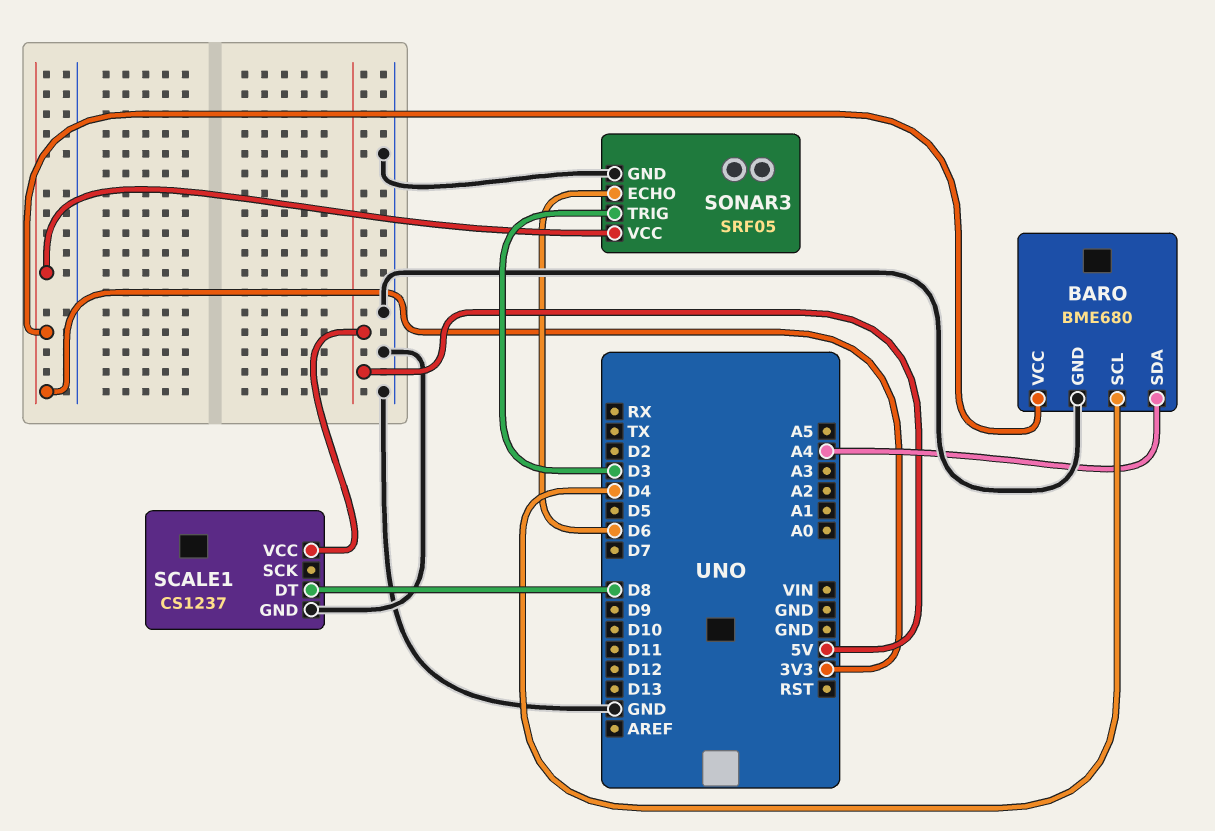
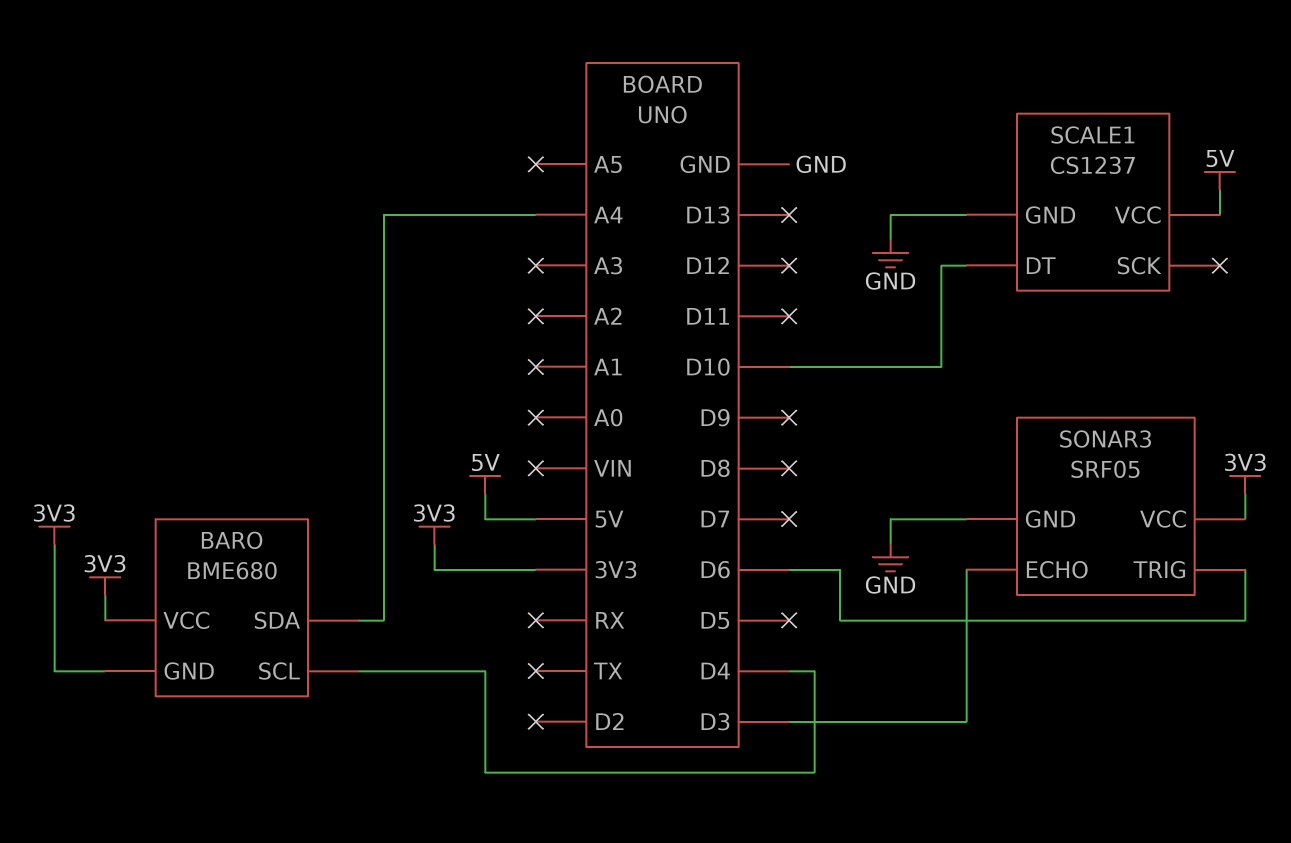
BARO pin GND: GND -> 3V3
SCALE1 pin DT: D8 -> D10
SONAR3 pin ECHO: D6 -> D3
SONAR3 pin TRIG: D3 -> D6

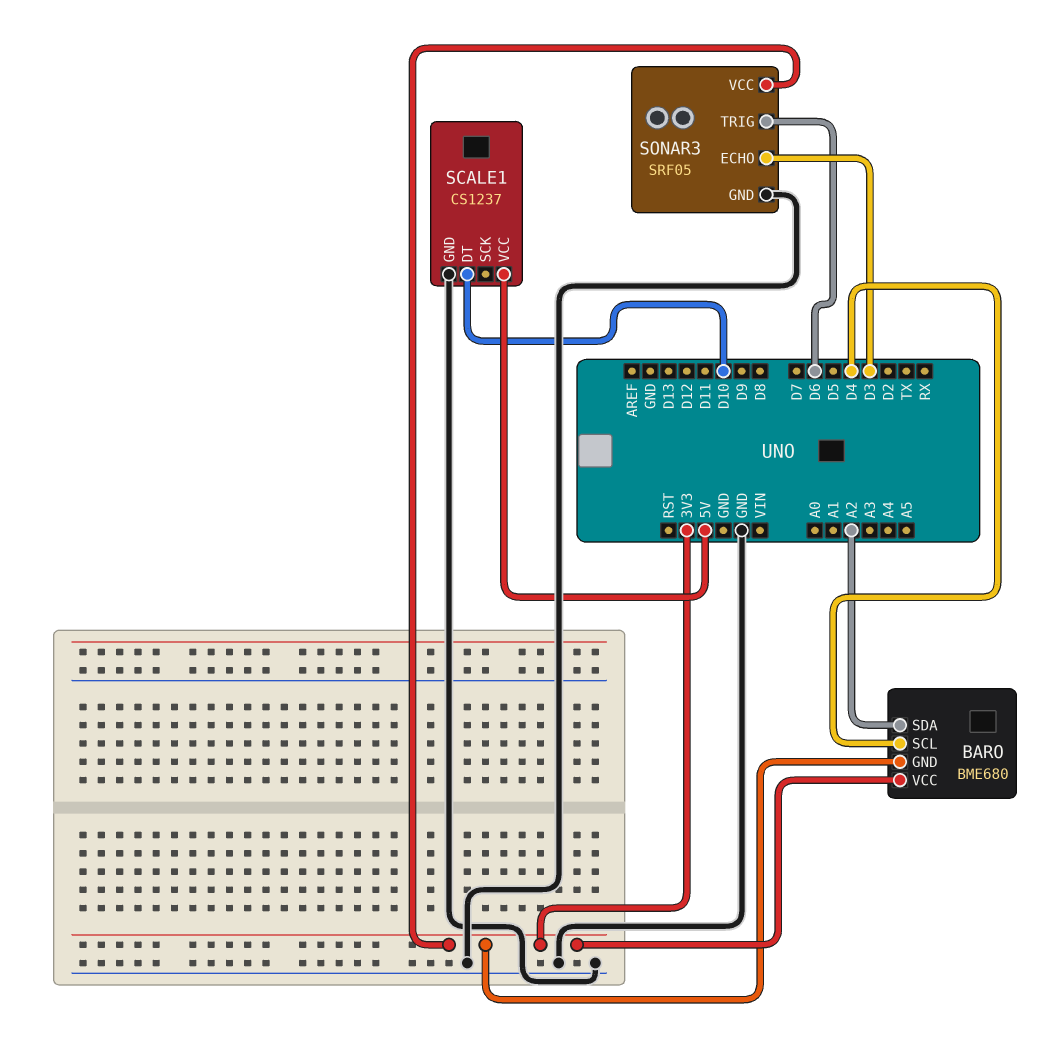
BARO pin SDA: A4 -> A2

